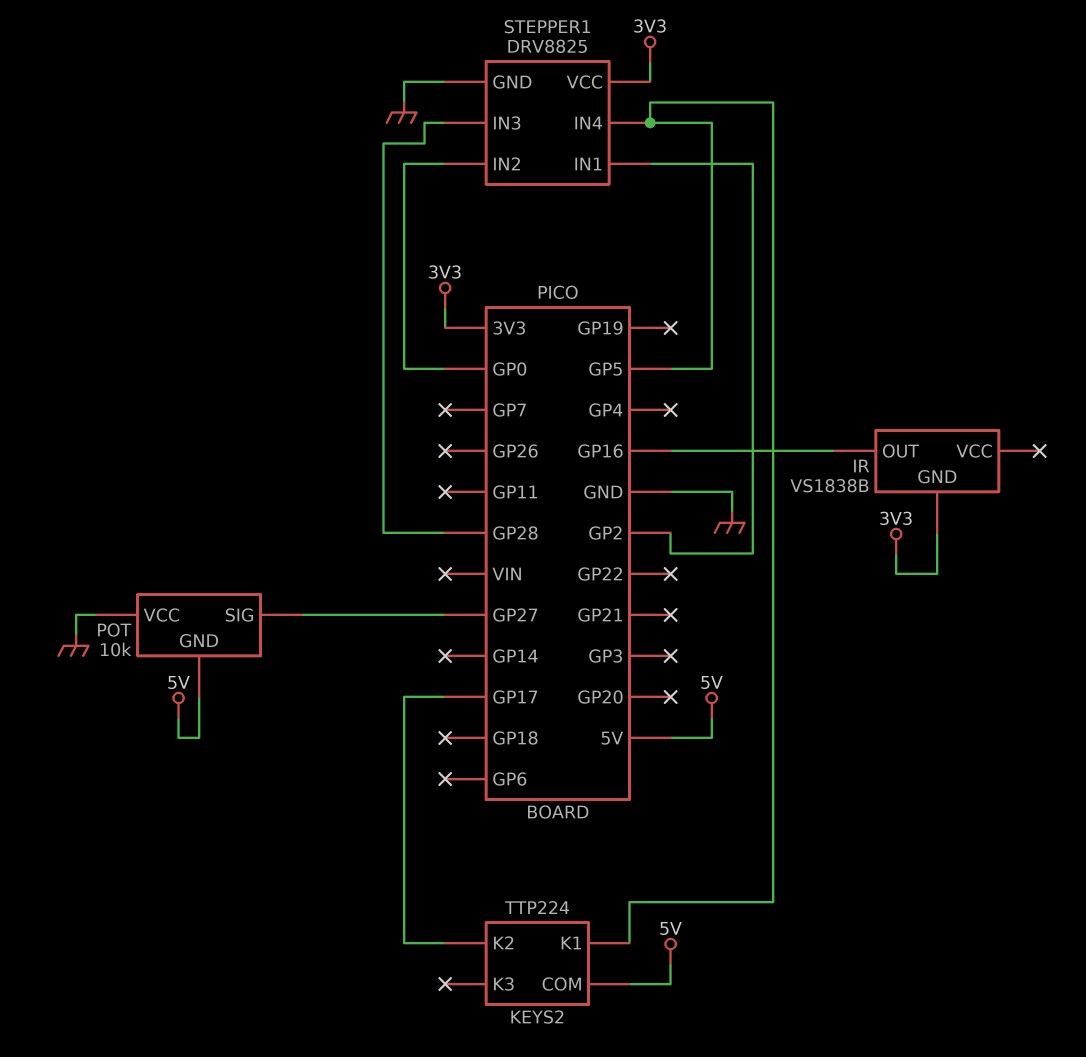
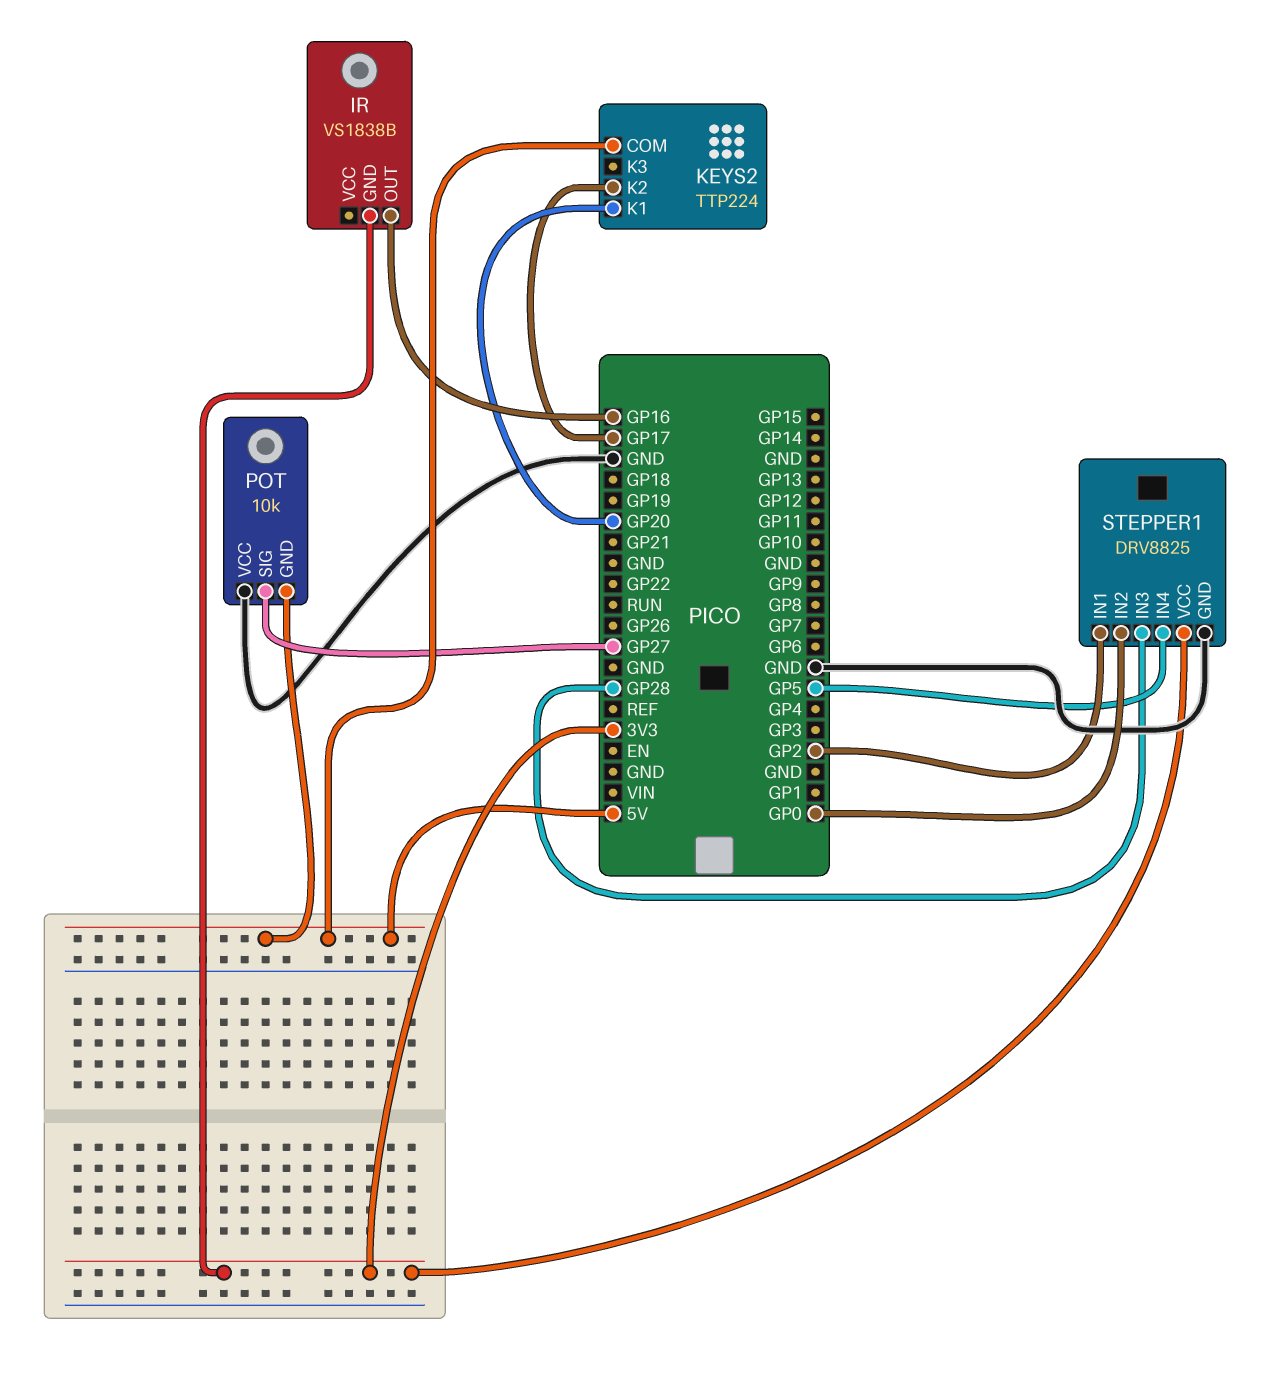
KEYS2 pin K1: GP5 -> GP20

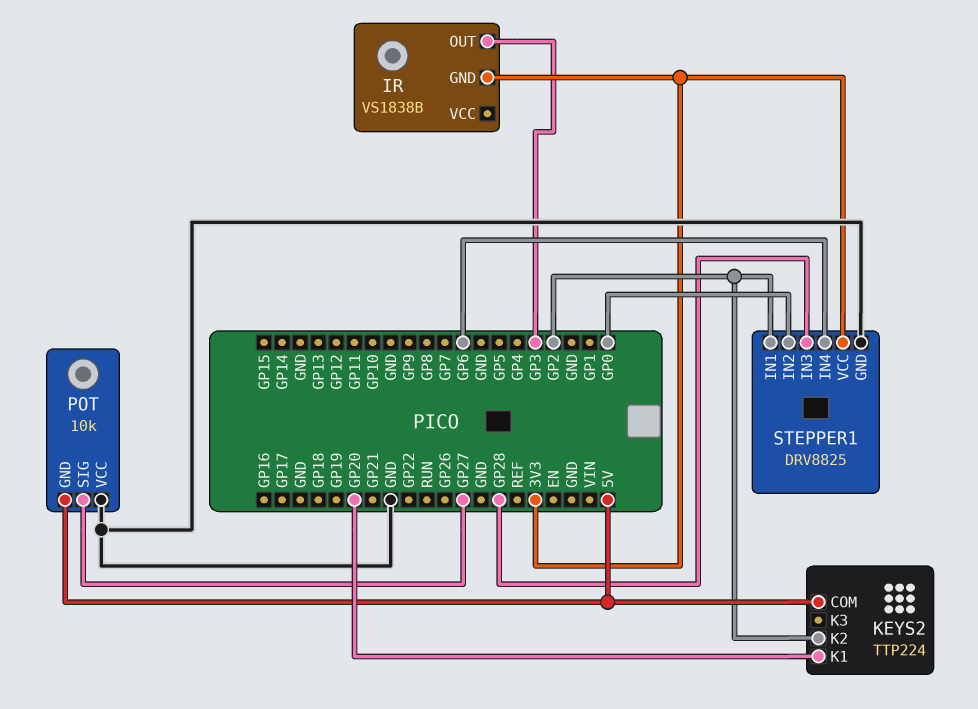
IR pin OUT: GP16 -> GP3
KEYS2 pin K2: GP17 -> GP2
STEPPER1 pin IN4: GP5 -> GP6

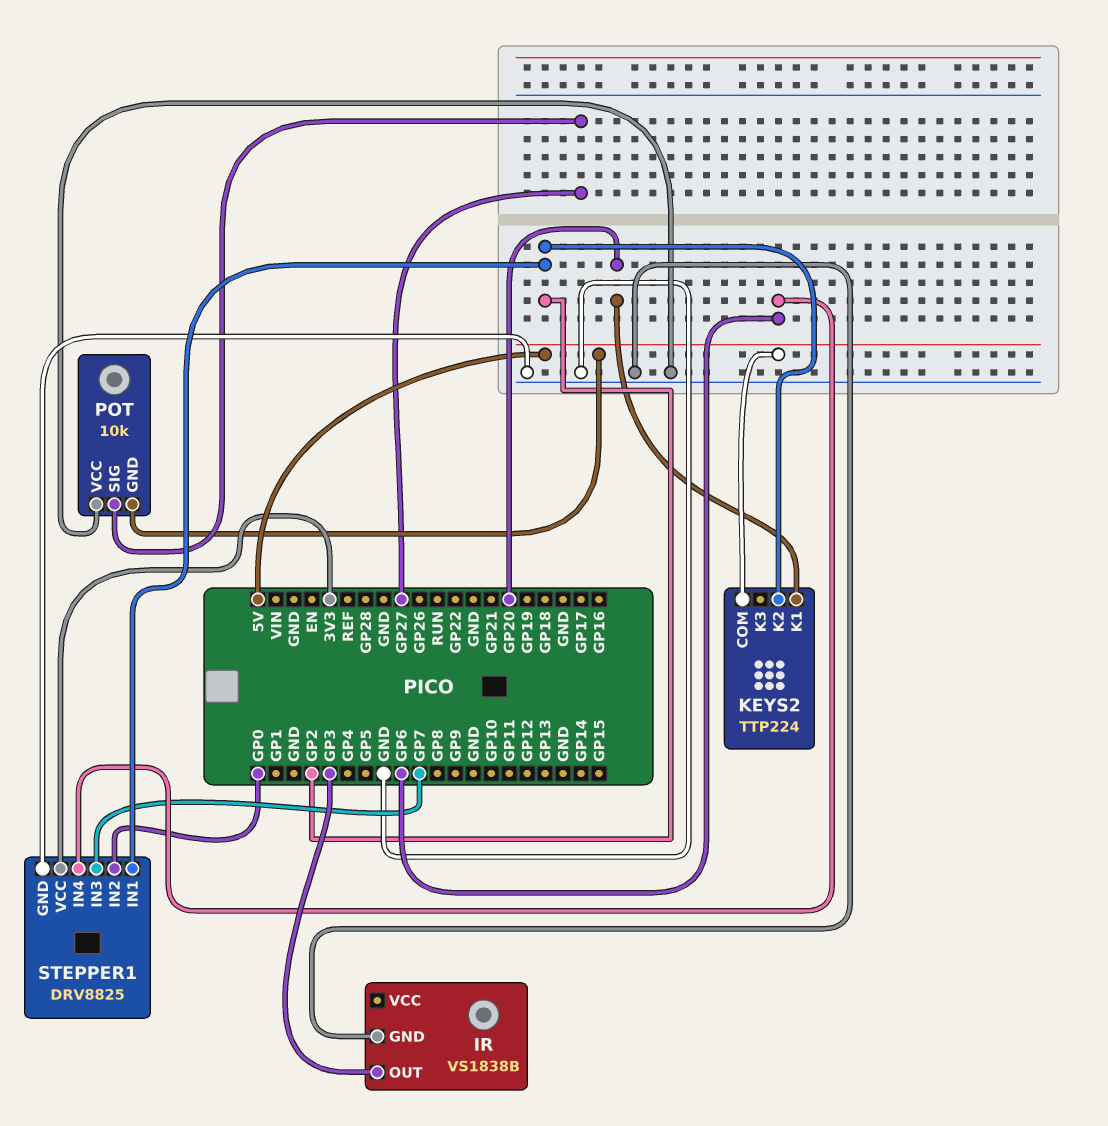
IR pin GND: 3V3 -> GND
STEPPER1 pin IN3: GP28 -> GP7

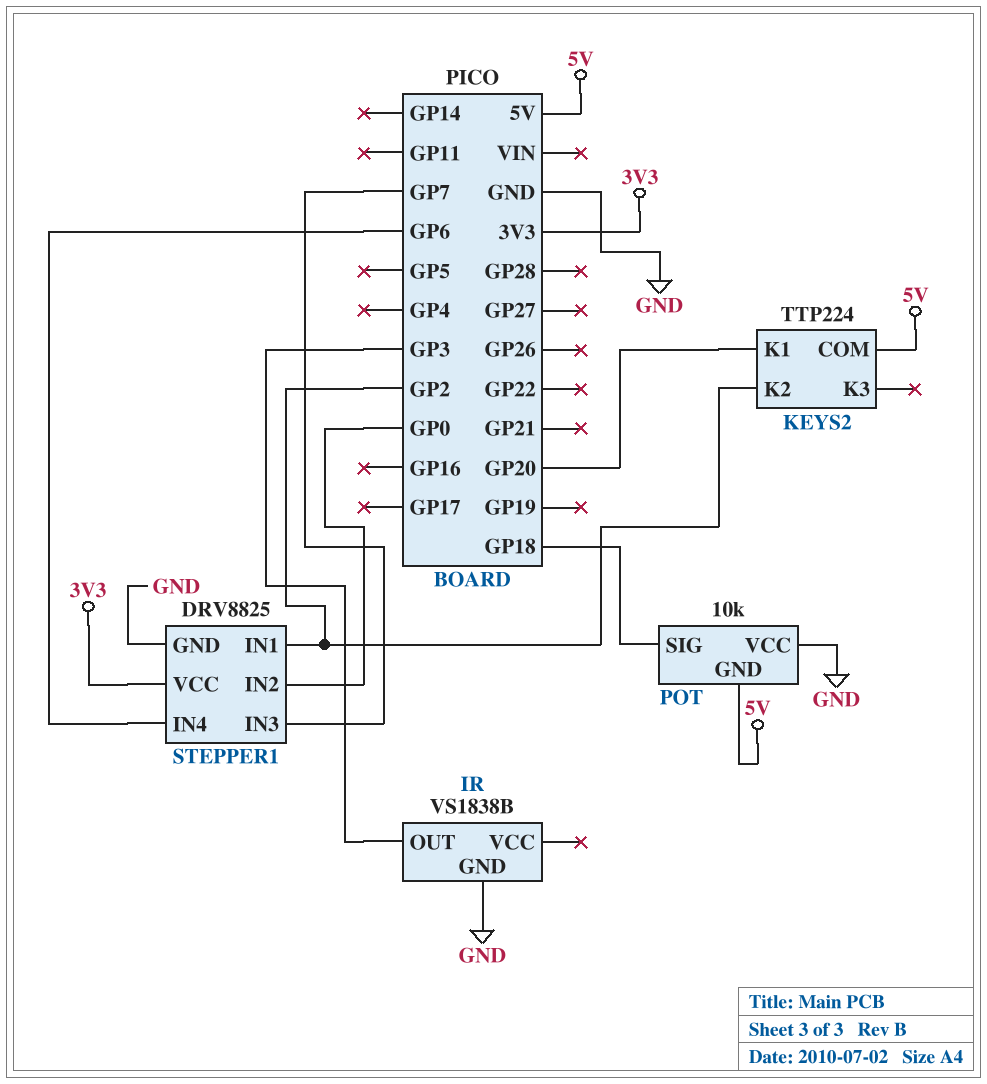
POT pin SIG: GP27 -> GP18

